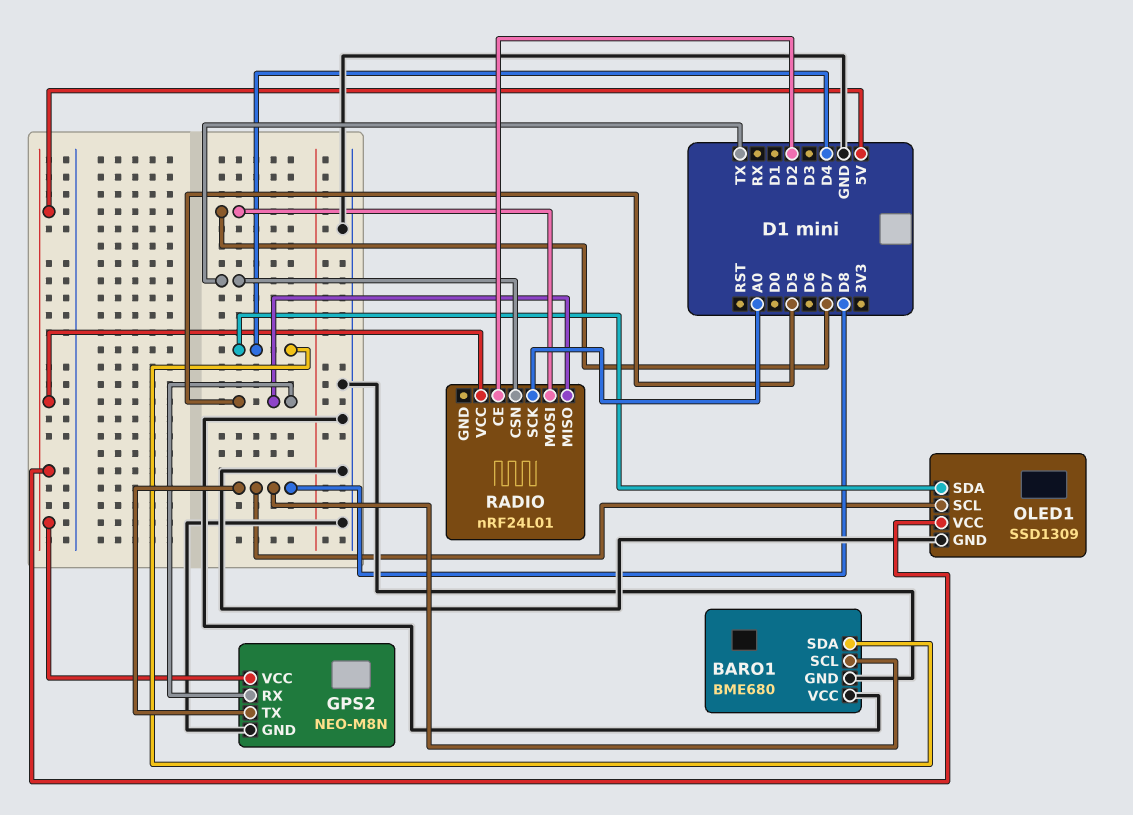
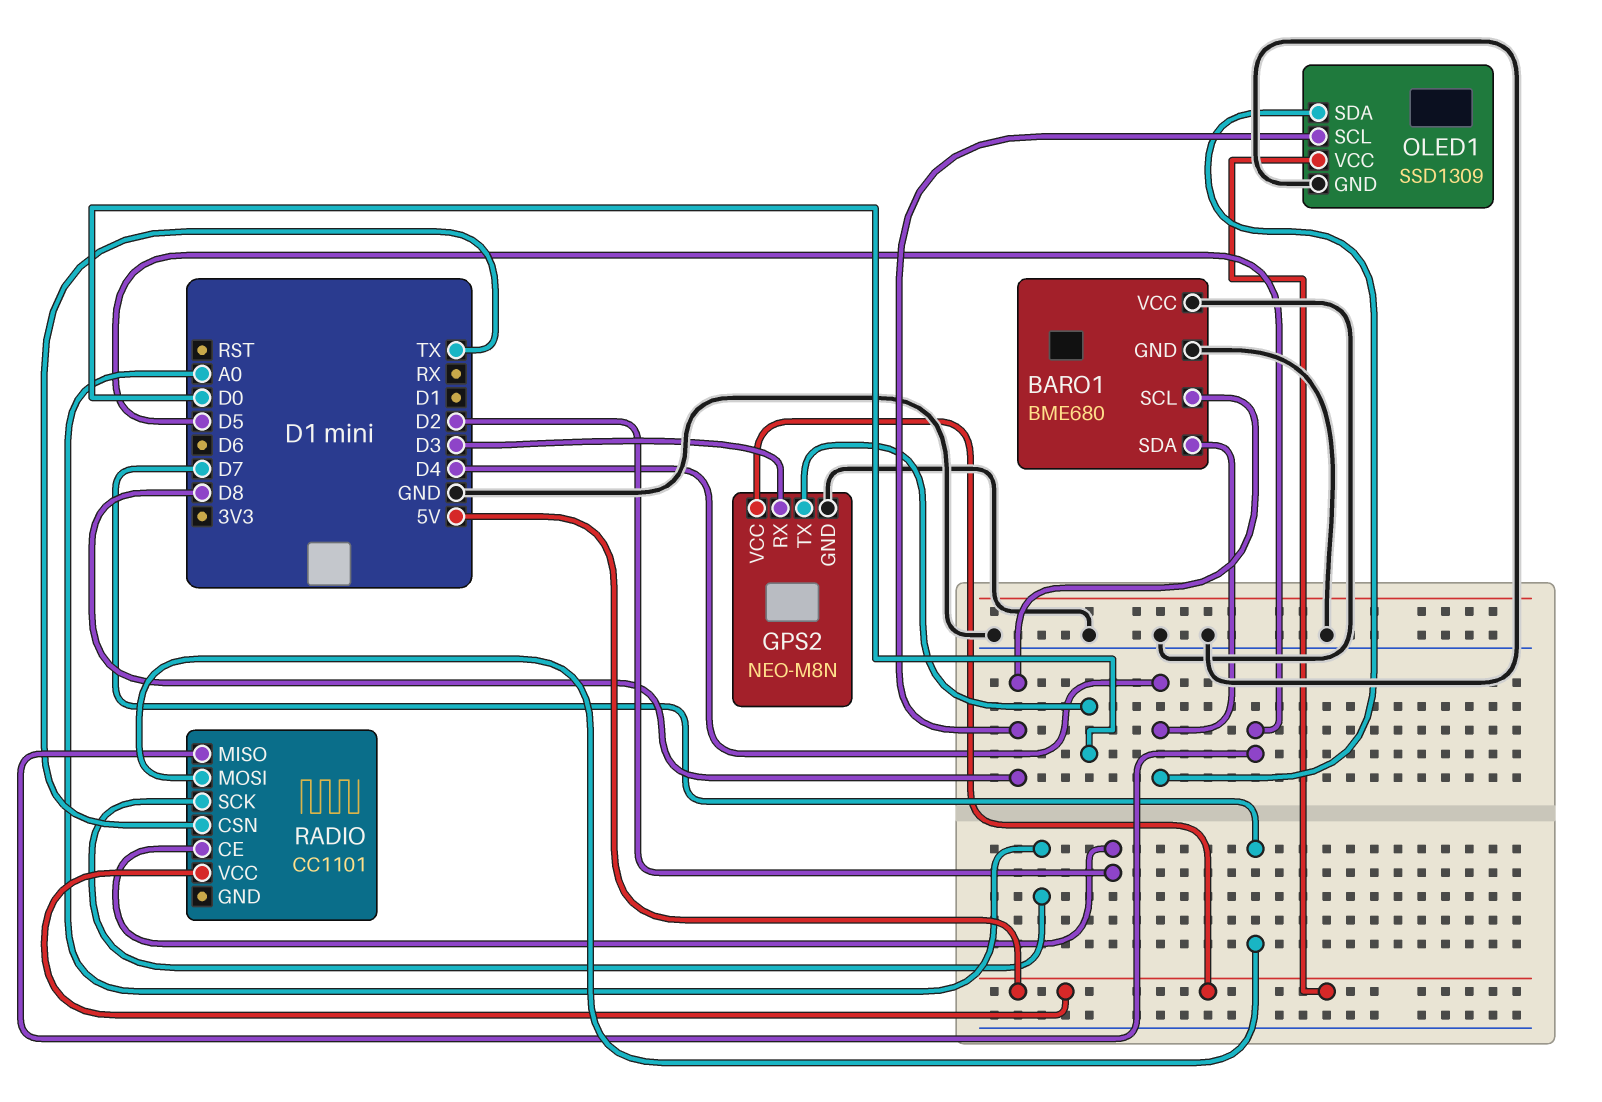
GPS2 pin RX: D5 -> D3
GPS2 pin TX: D8 -> D0
RADIO: nRF24L01 -> CC1101

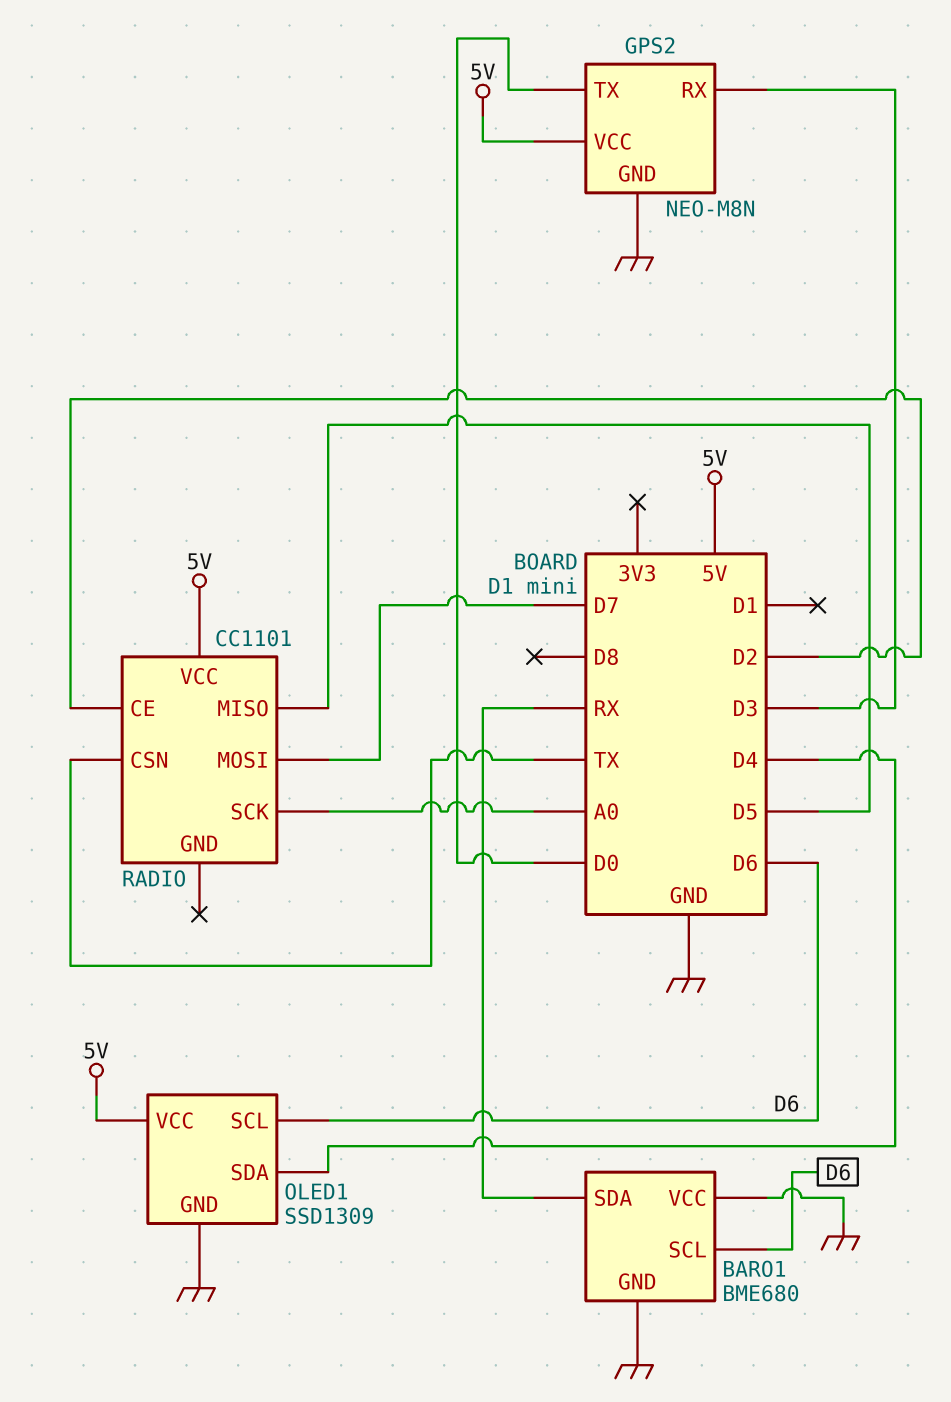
BARO1 pin SCL: D8 -> D6
BARO1 pin SDA: D4 -> RX
OLED1 pin SCL: D8 -> D6

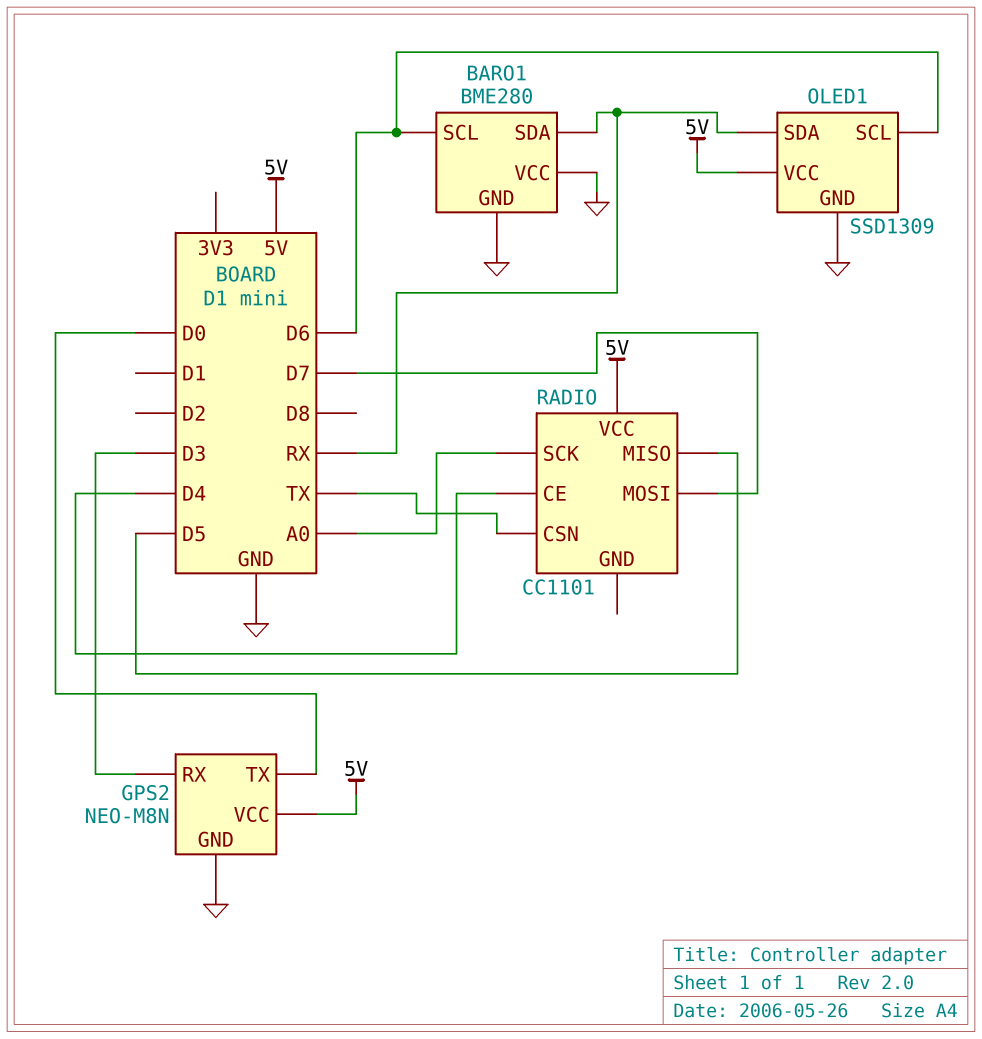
BARO1: BME680 -> BME280
OLED1 pin SDA: D4 -> RX
RADIO pin CE: D2 -> D4

